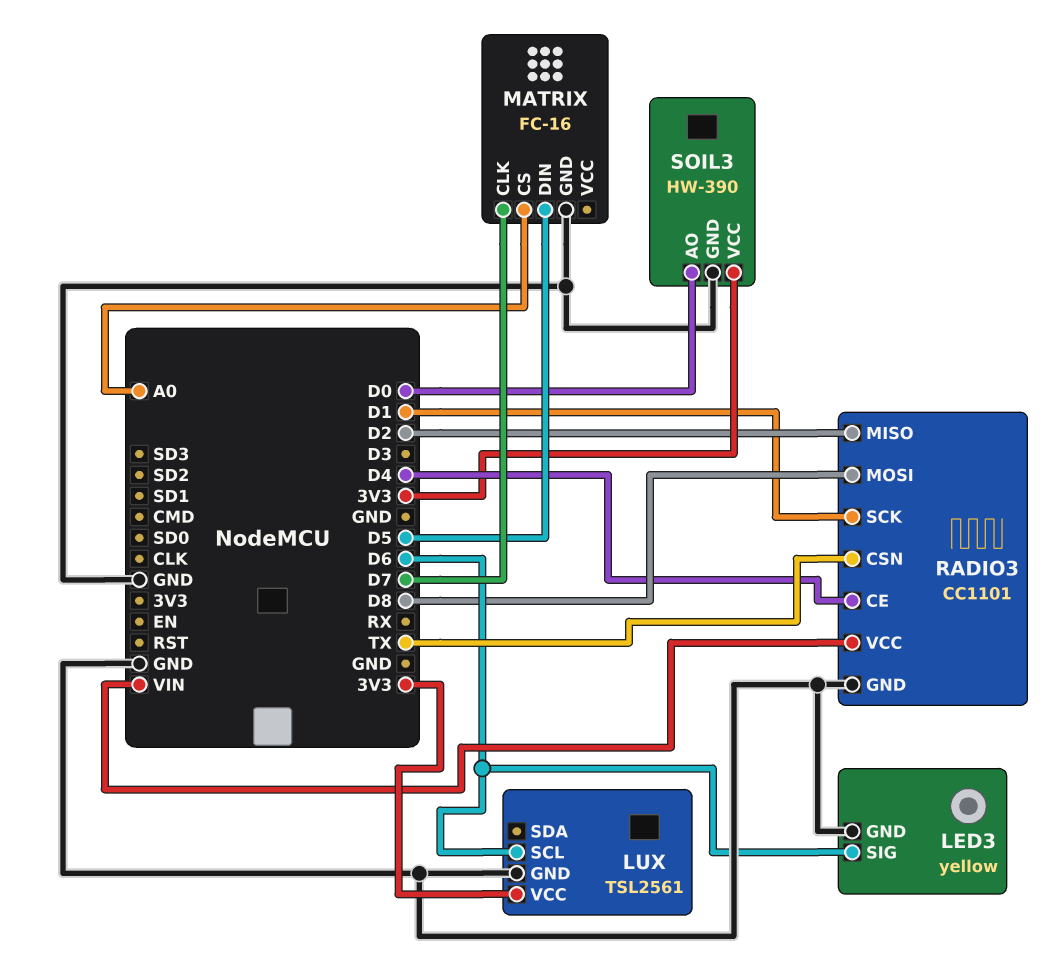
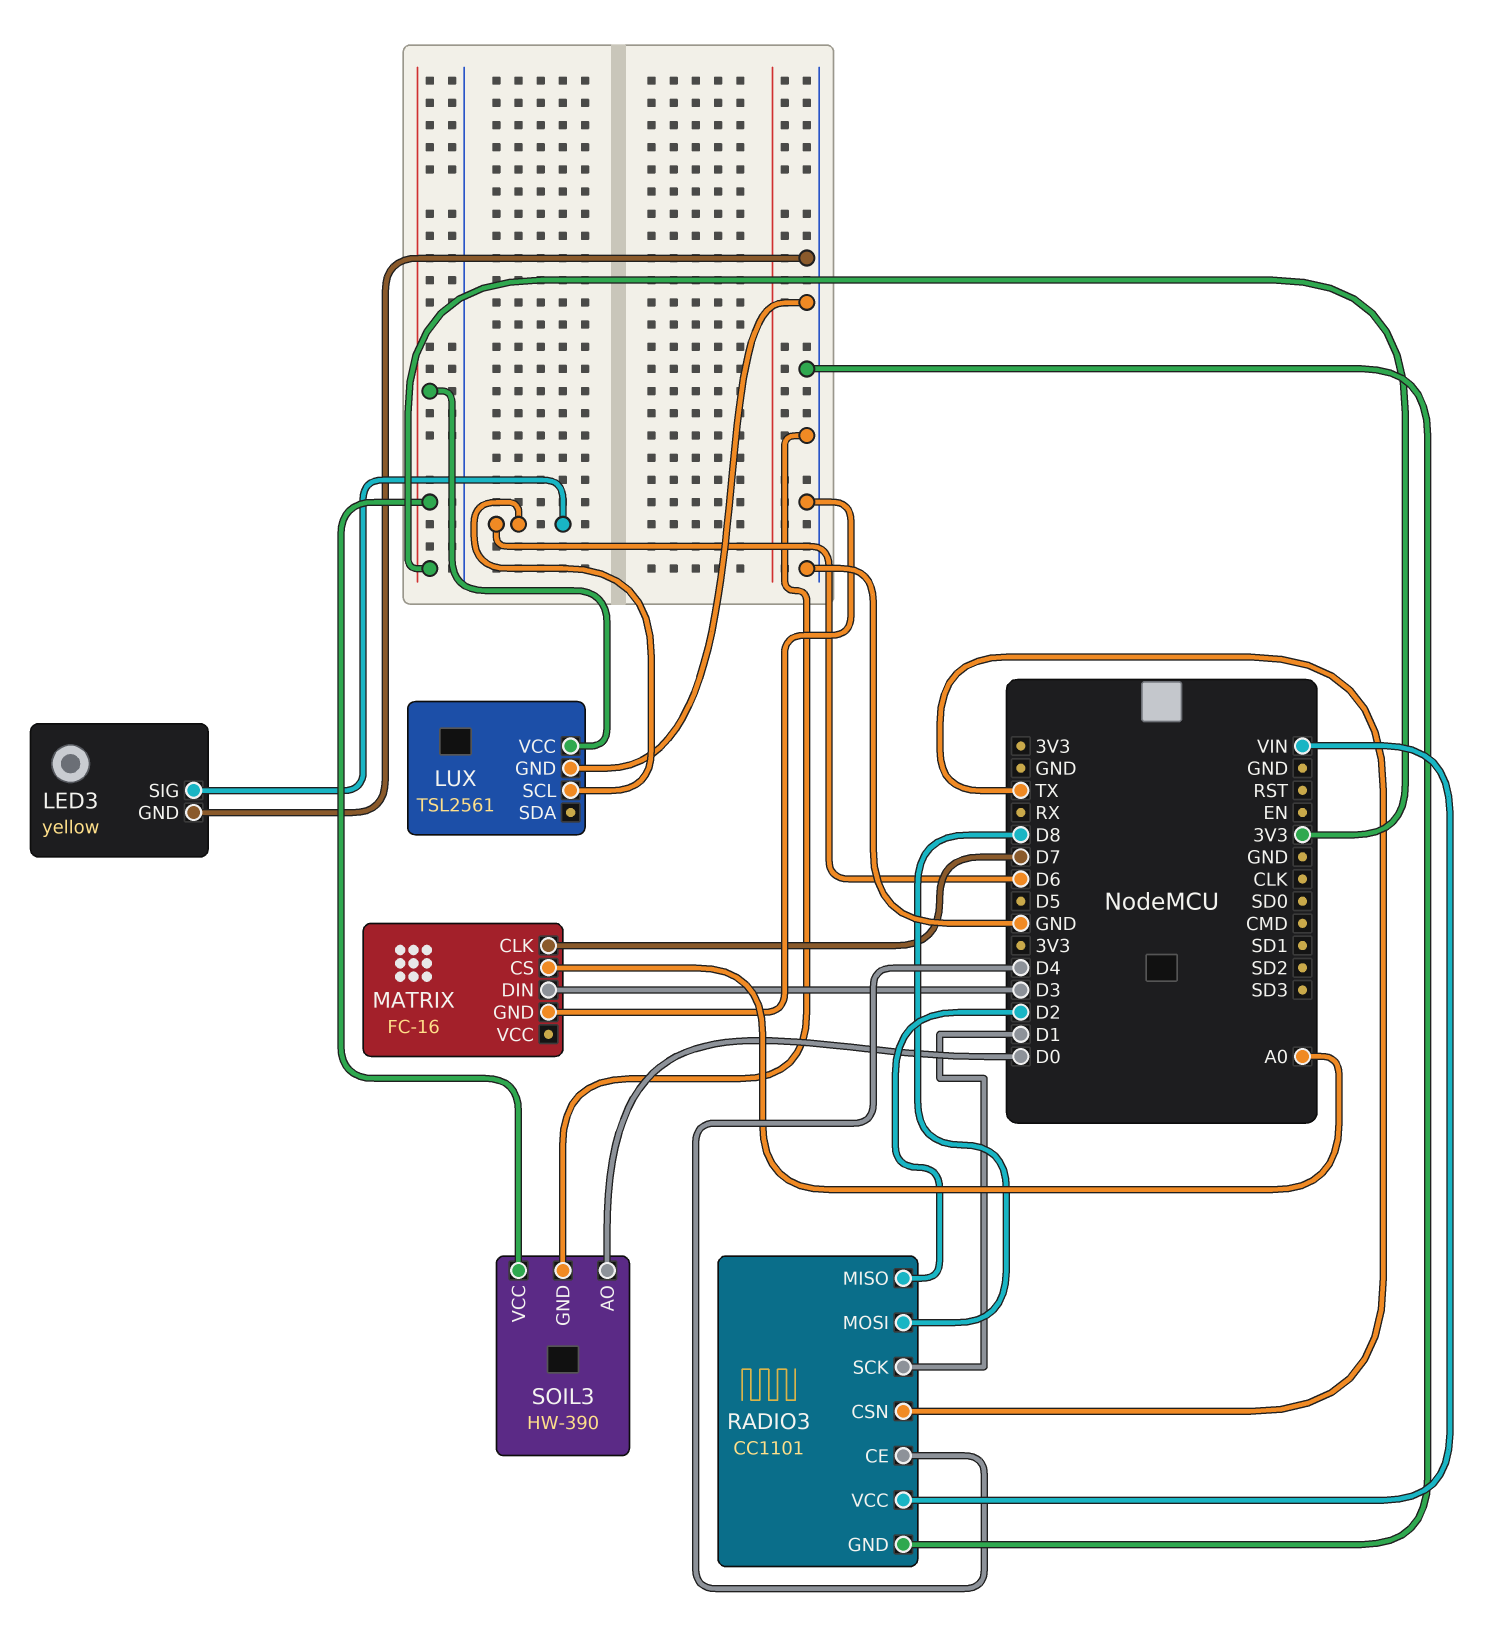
MATRIX pin DIN: D5 -> D3

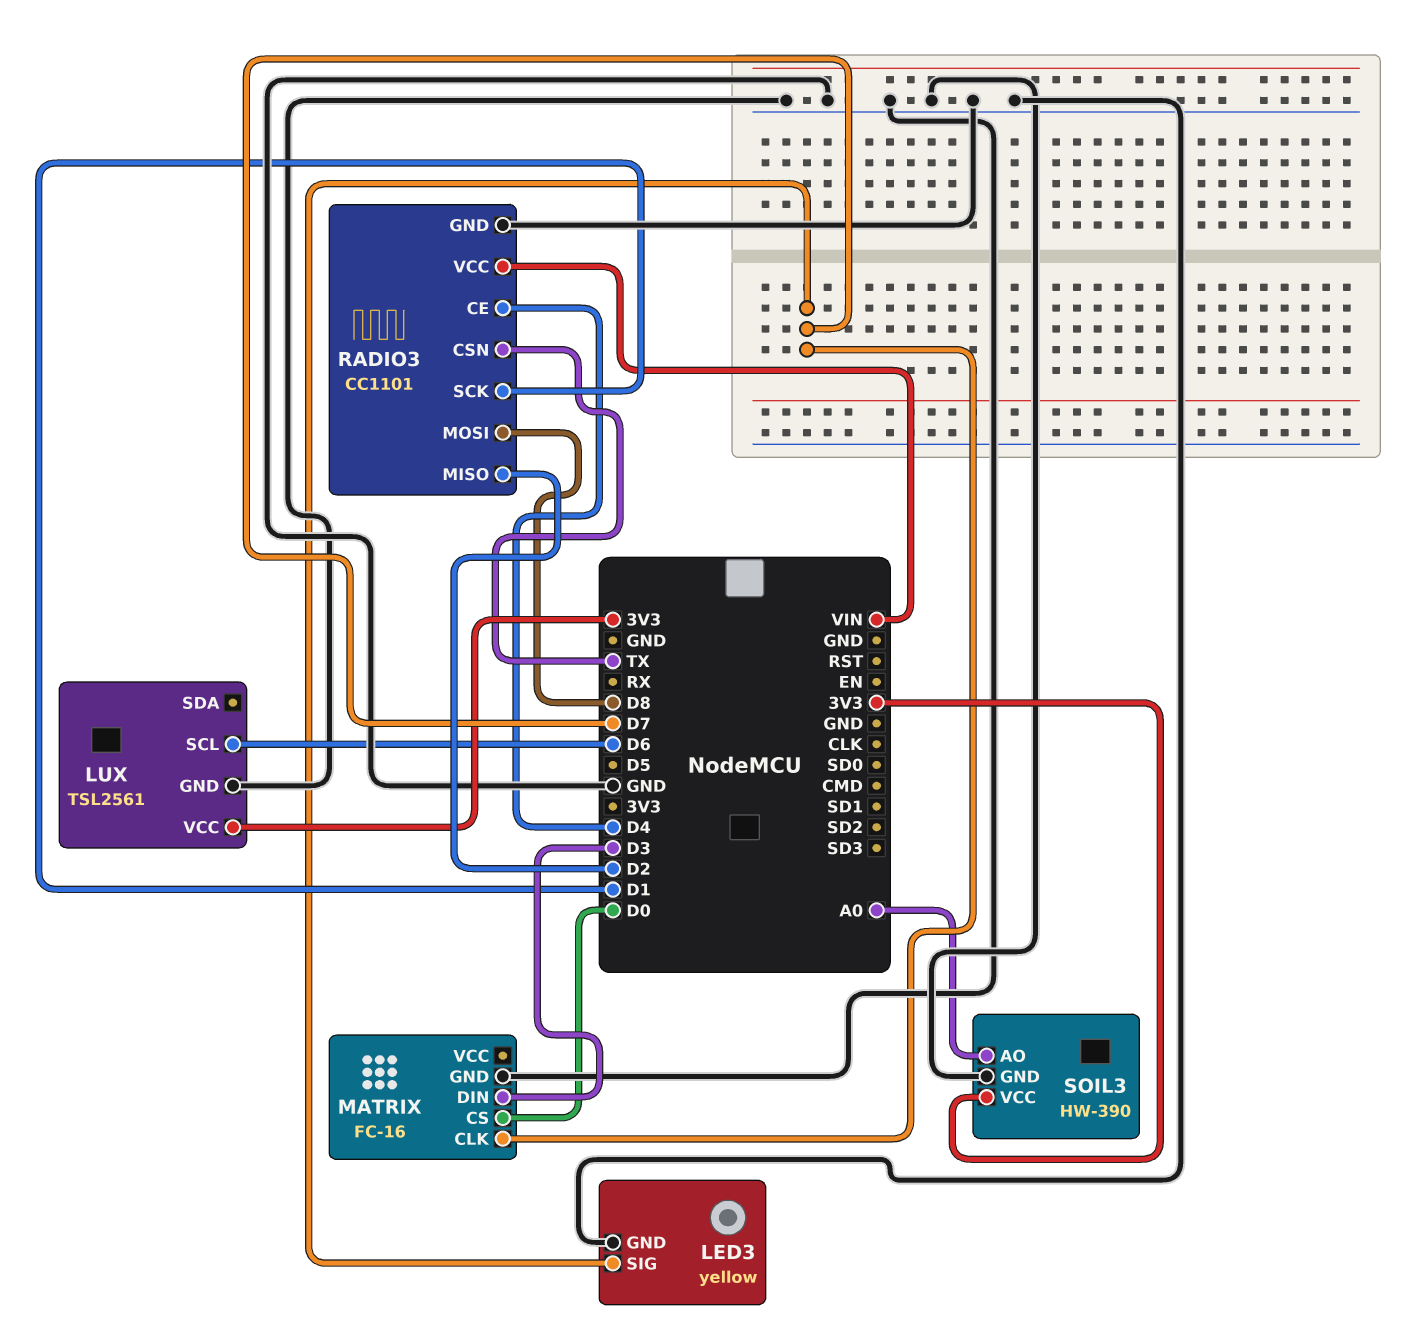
LED3 pin SIG: D6 -> D7
MATRIX pin CS: A0 -> D0
SOIL3 pin AO: D0 -> A0

